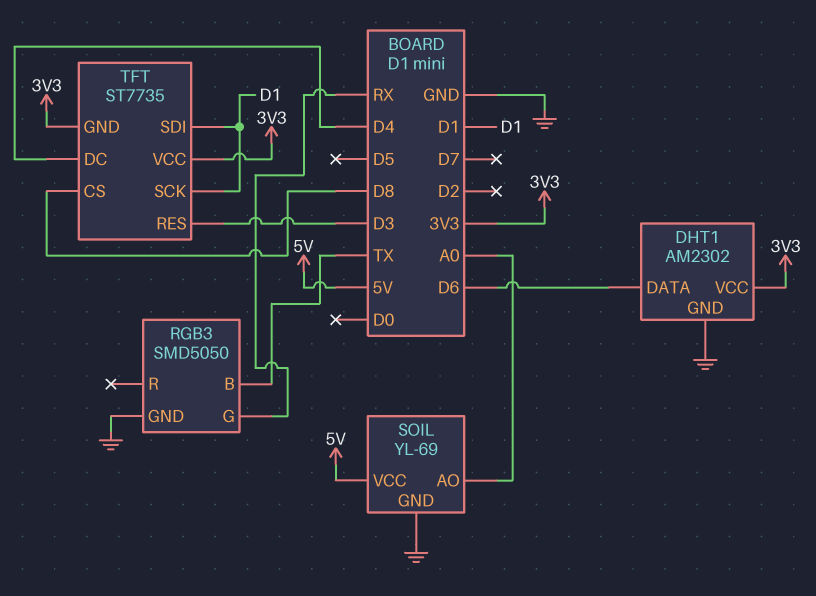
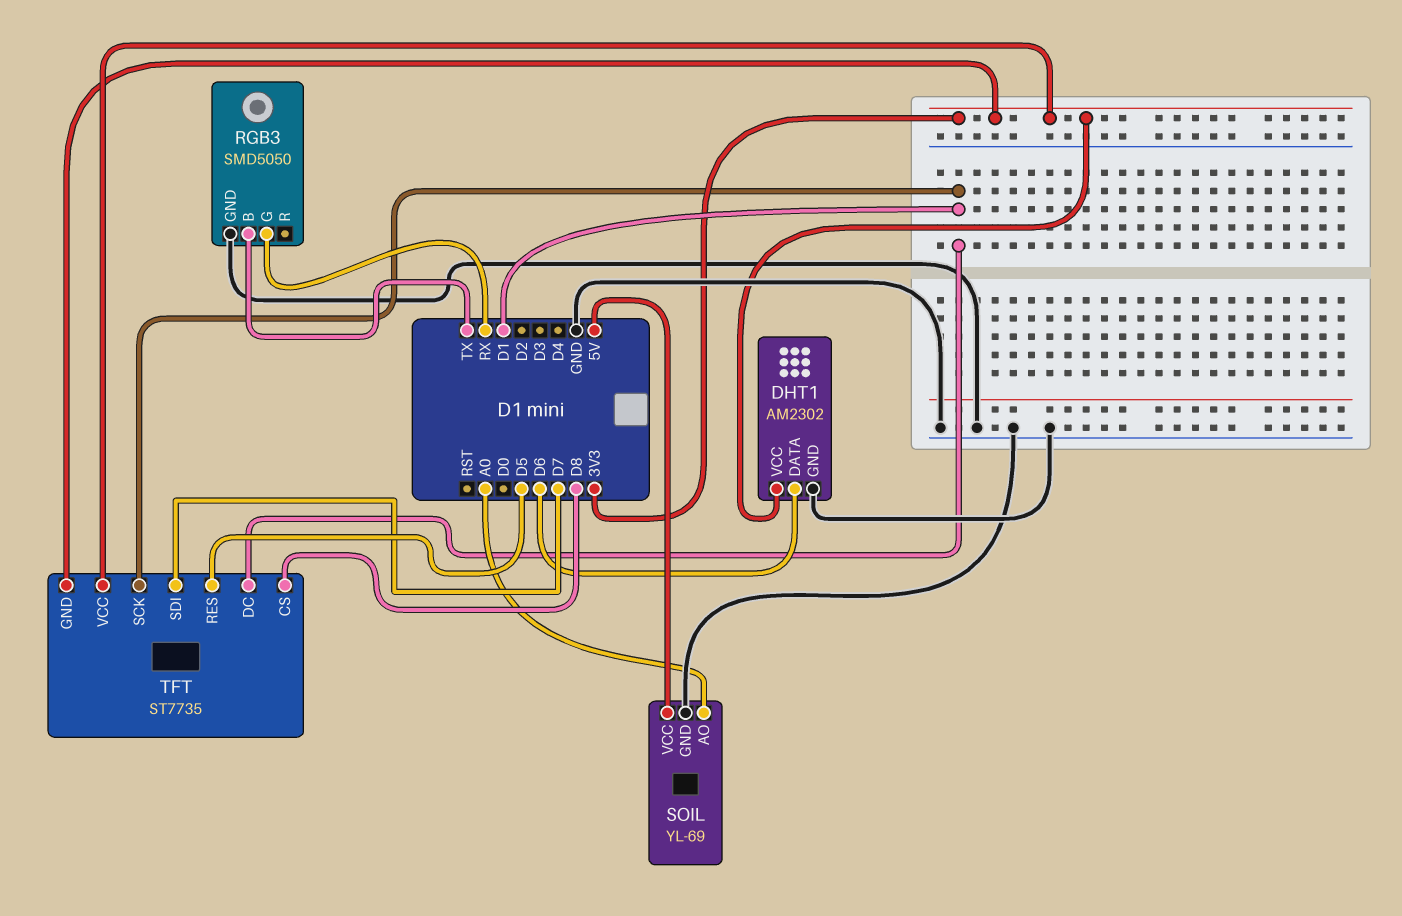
TFT pin DC: D4 -> D1
TFT pin RES: D3 -> D5
TFT pin SDI: D1 -> D7

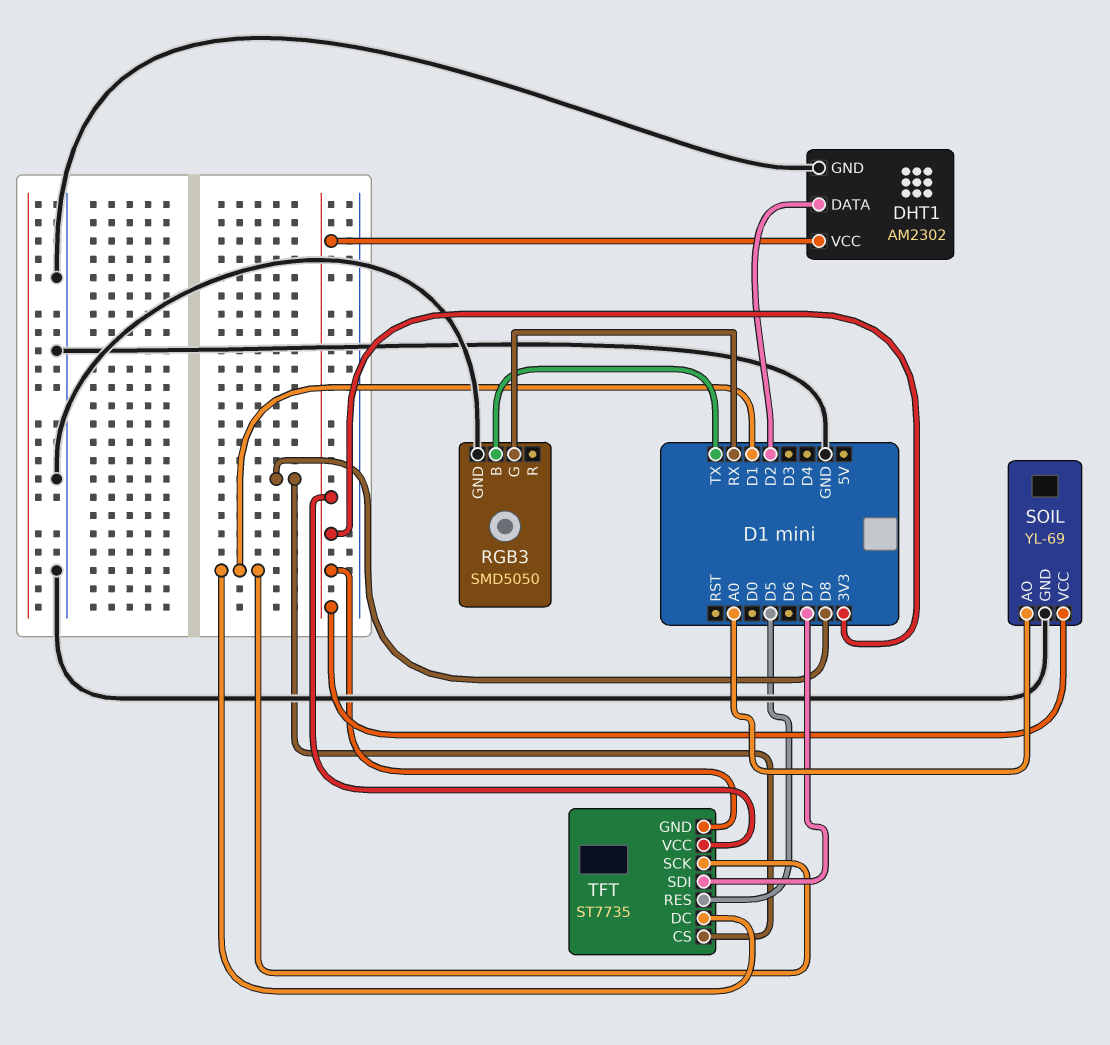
DHT1 pin DATA: D6 -> D2
SOIL pin VCC: 5V -> 3V3

